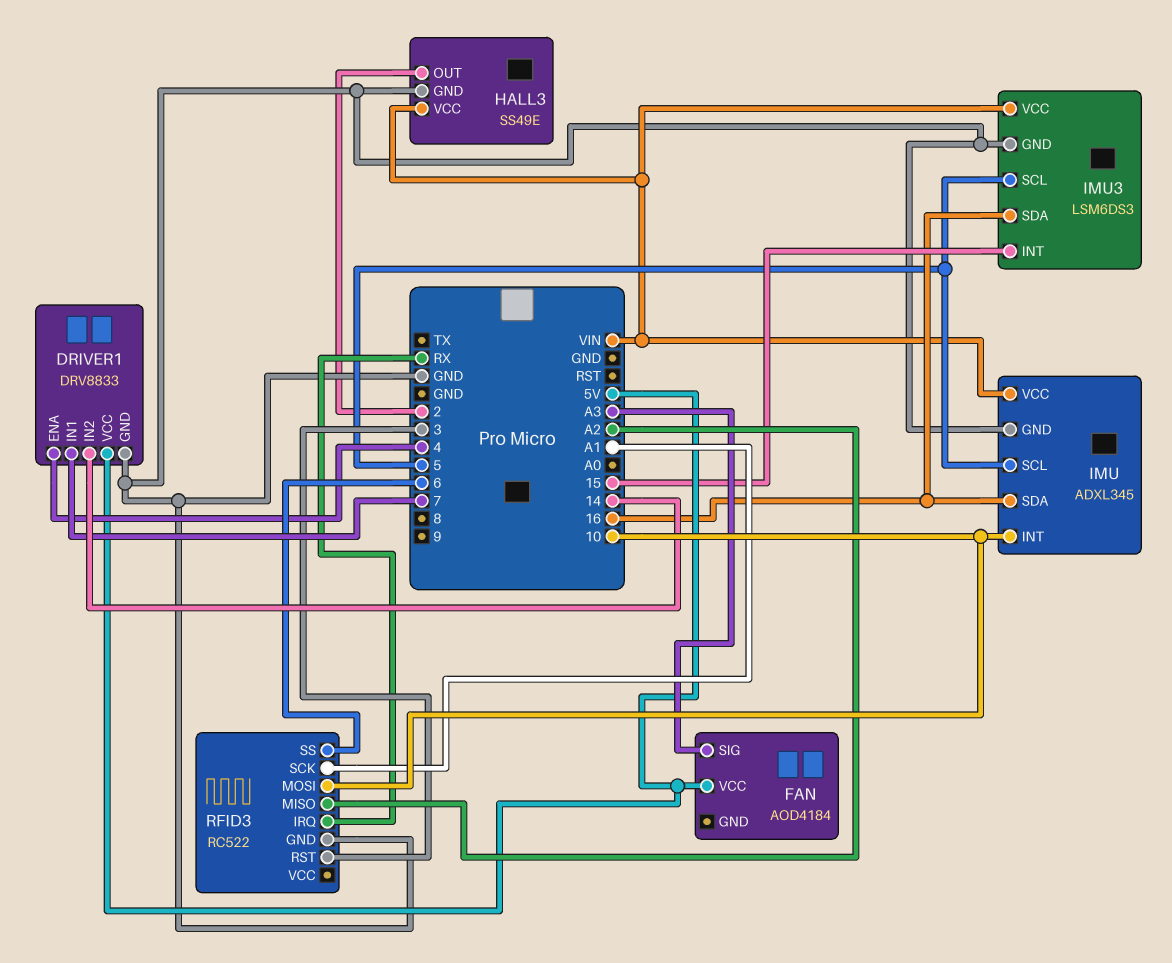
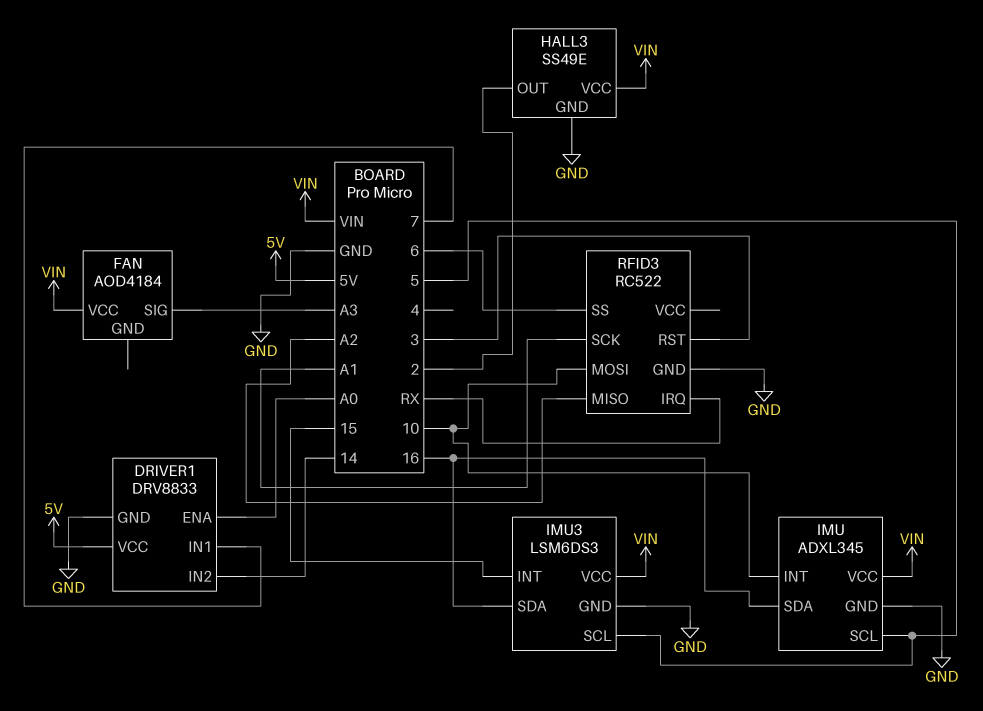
DRIVER1 pin ENA: 4 -> A0
FAN pin VCC: 5V -> VIN

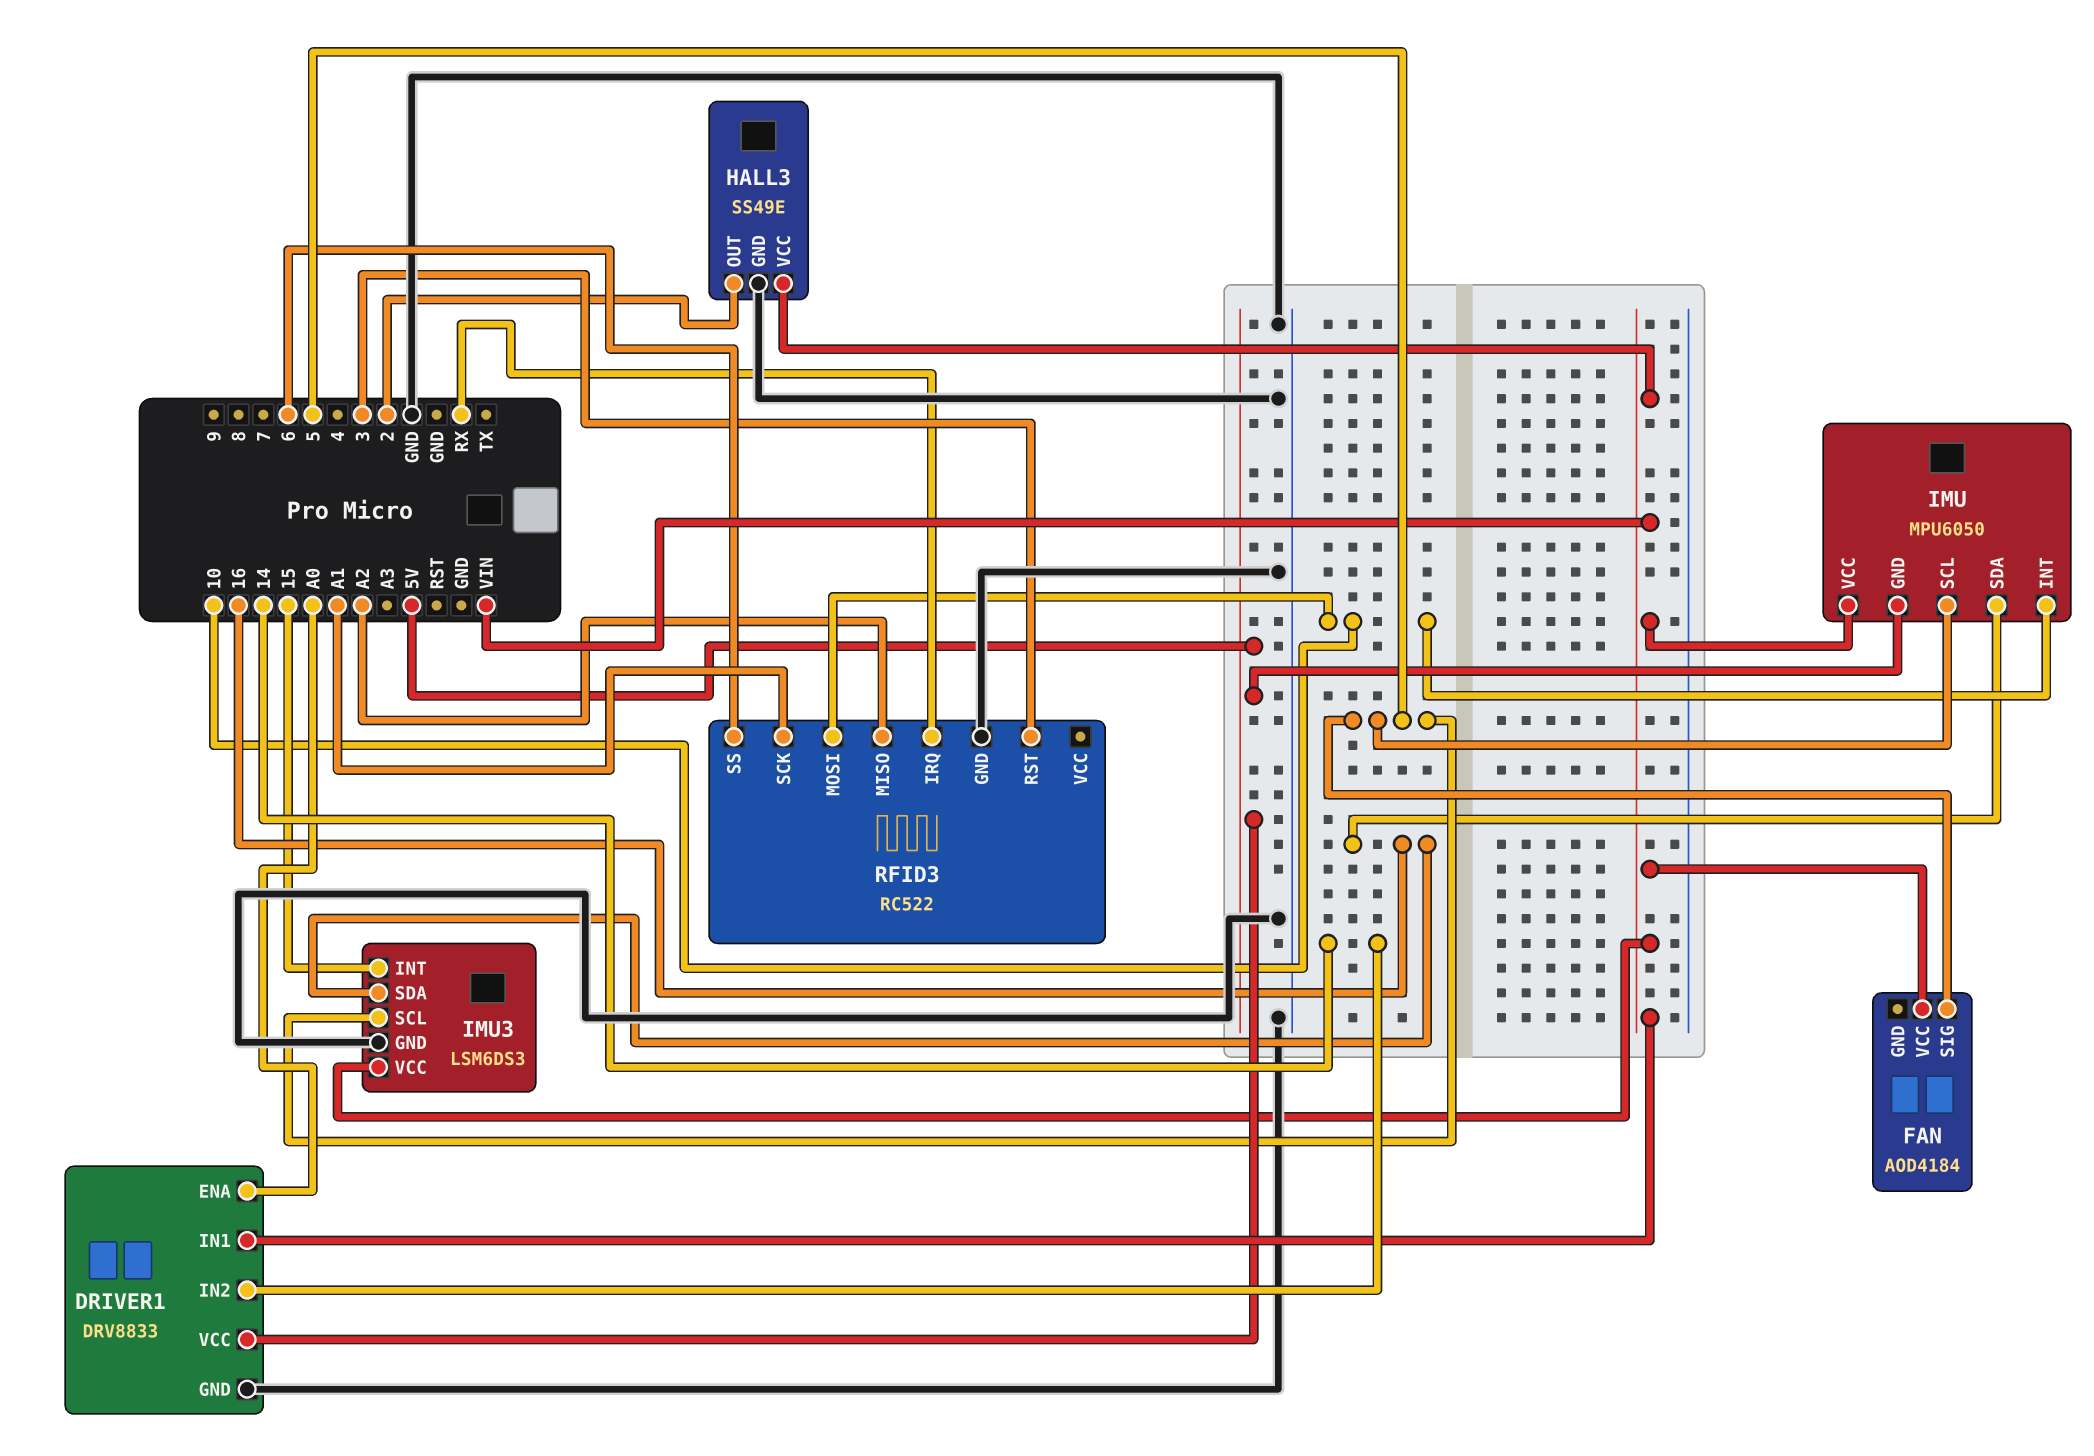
DRIVER1 pin IN1: 7 -> VIN
FAN pin SIG: A3 -> 5
IMU: ADXL345 -> MPU6050
IMU pin GND: GND -> 5V

